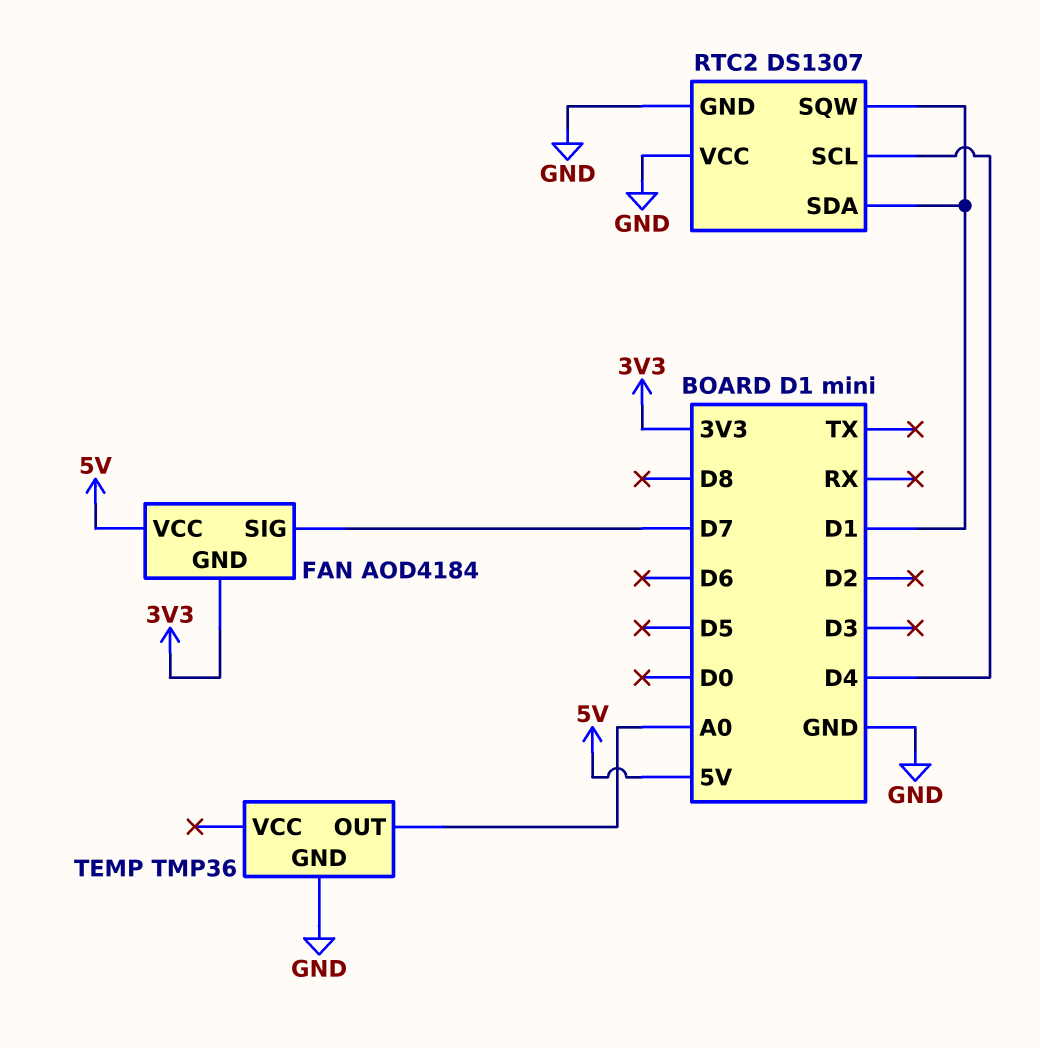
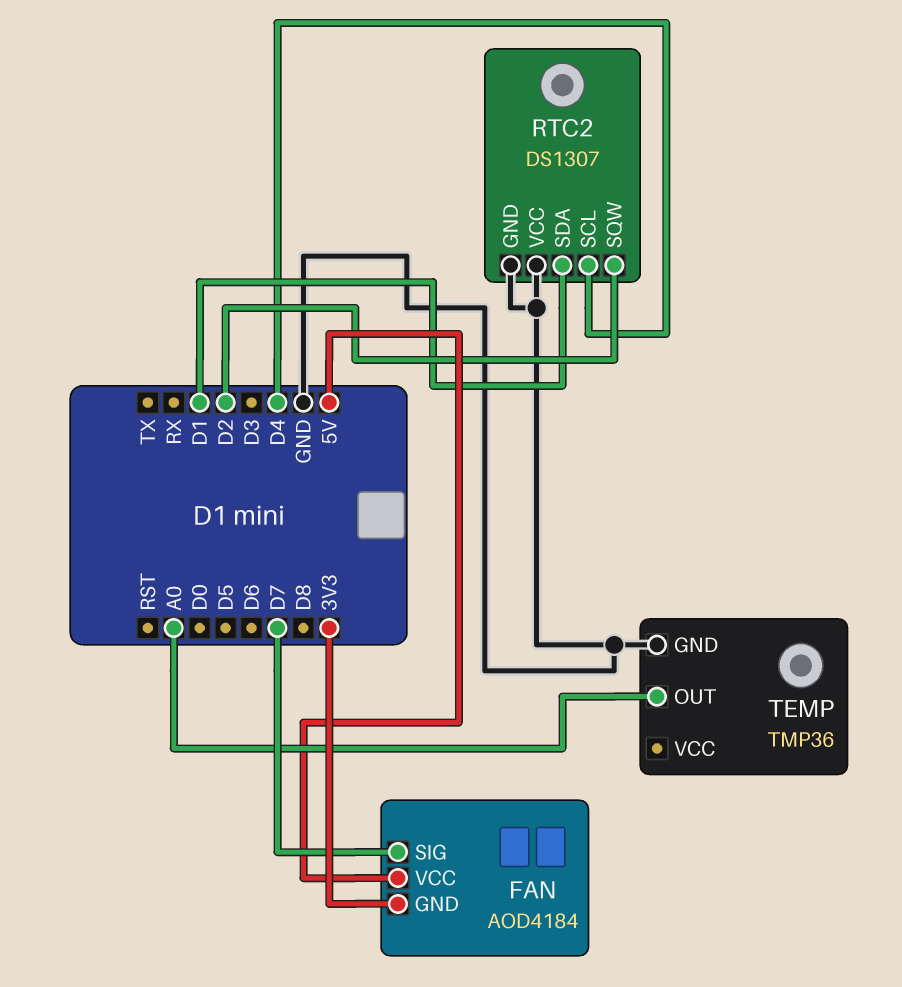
RTC2 pin SQW: D1 -> D2

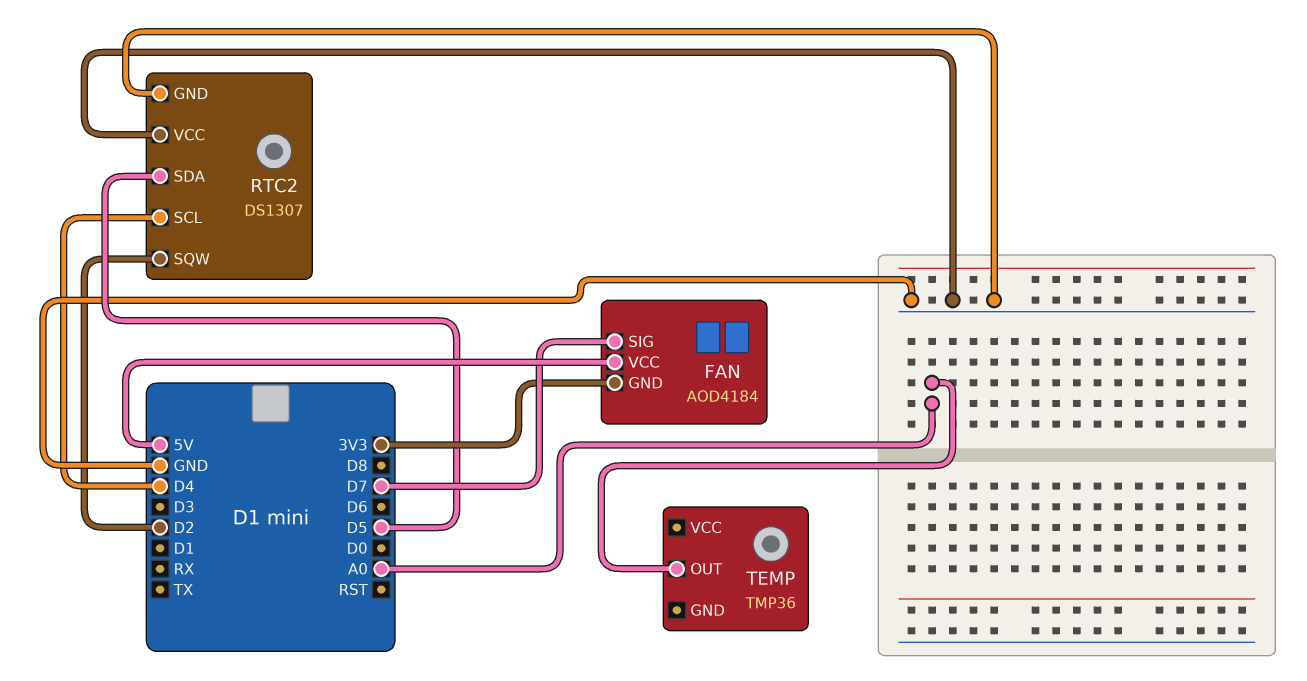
RTC2 pin SDA: D1 -> D5
TEMP pin GND: GND -> none

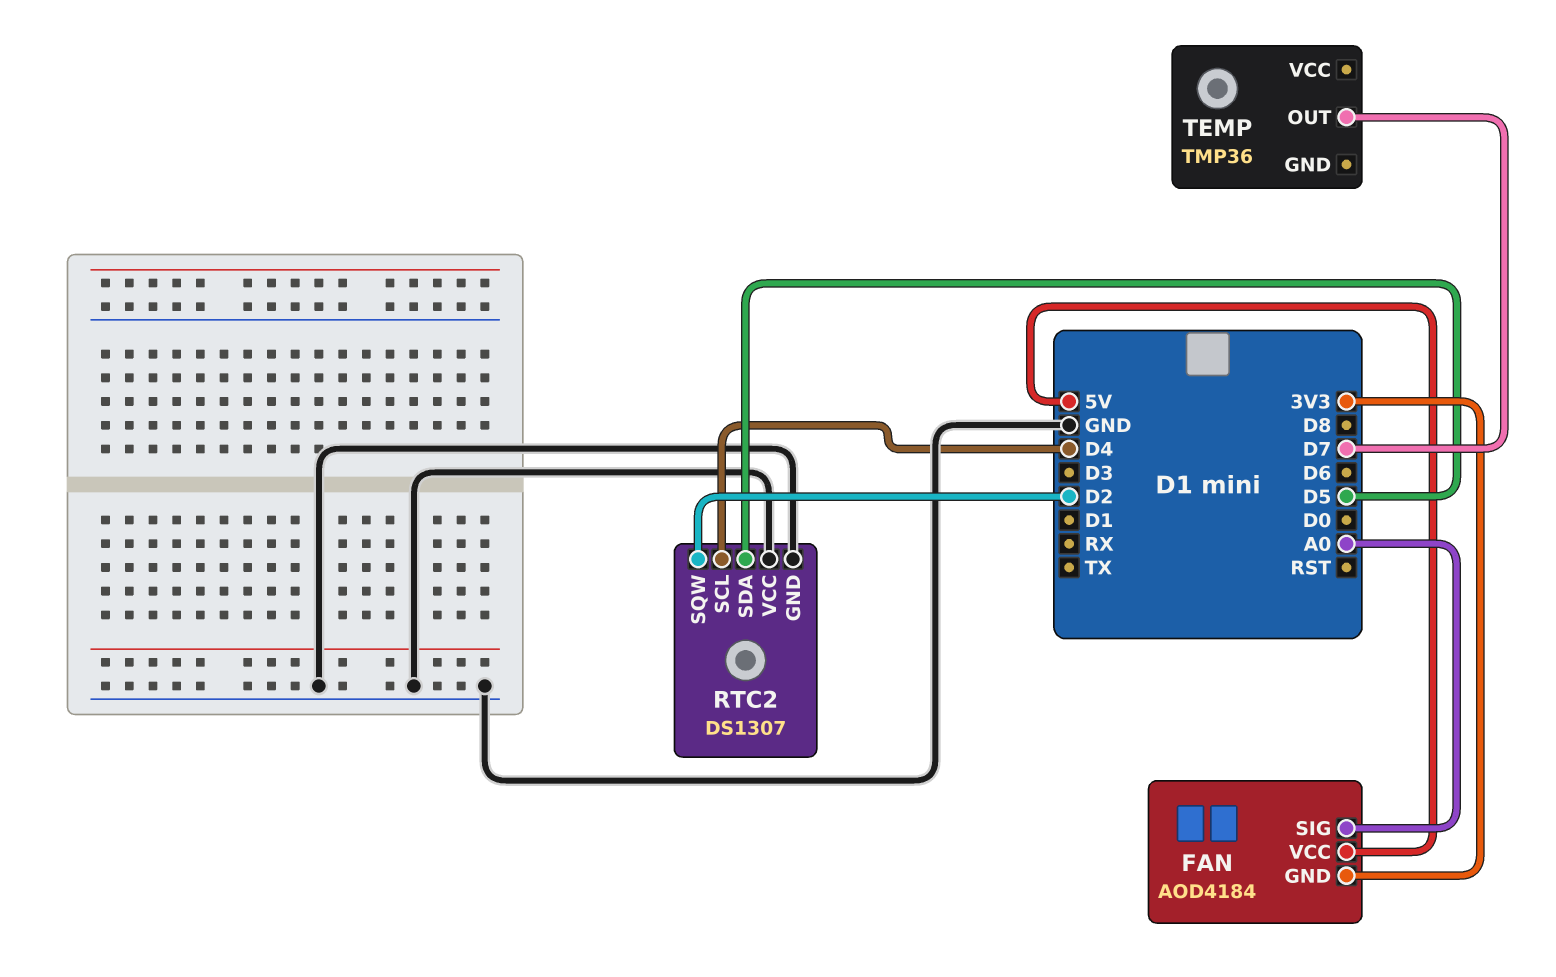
FAN pin SIG: D7 -> A0
TEMP pin OUT: A0 -> D7

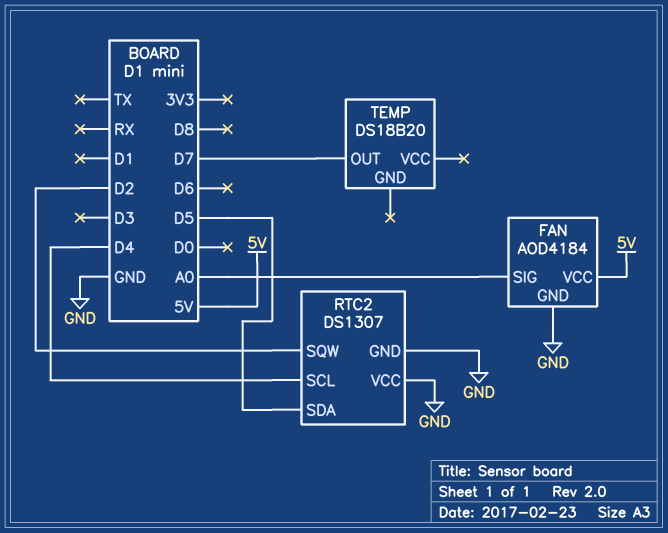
FAN pin GND: 3V3 -> GND
TEMP: TMP36 -> DS18B20

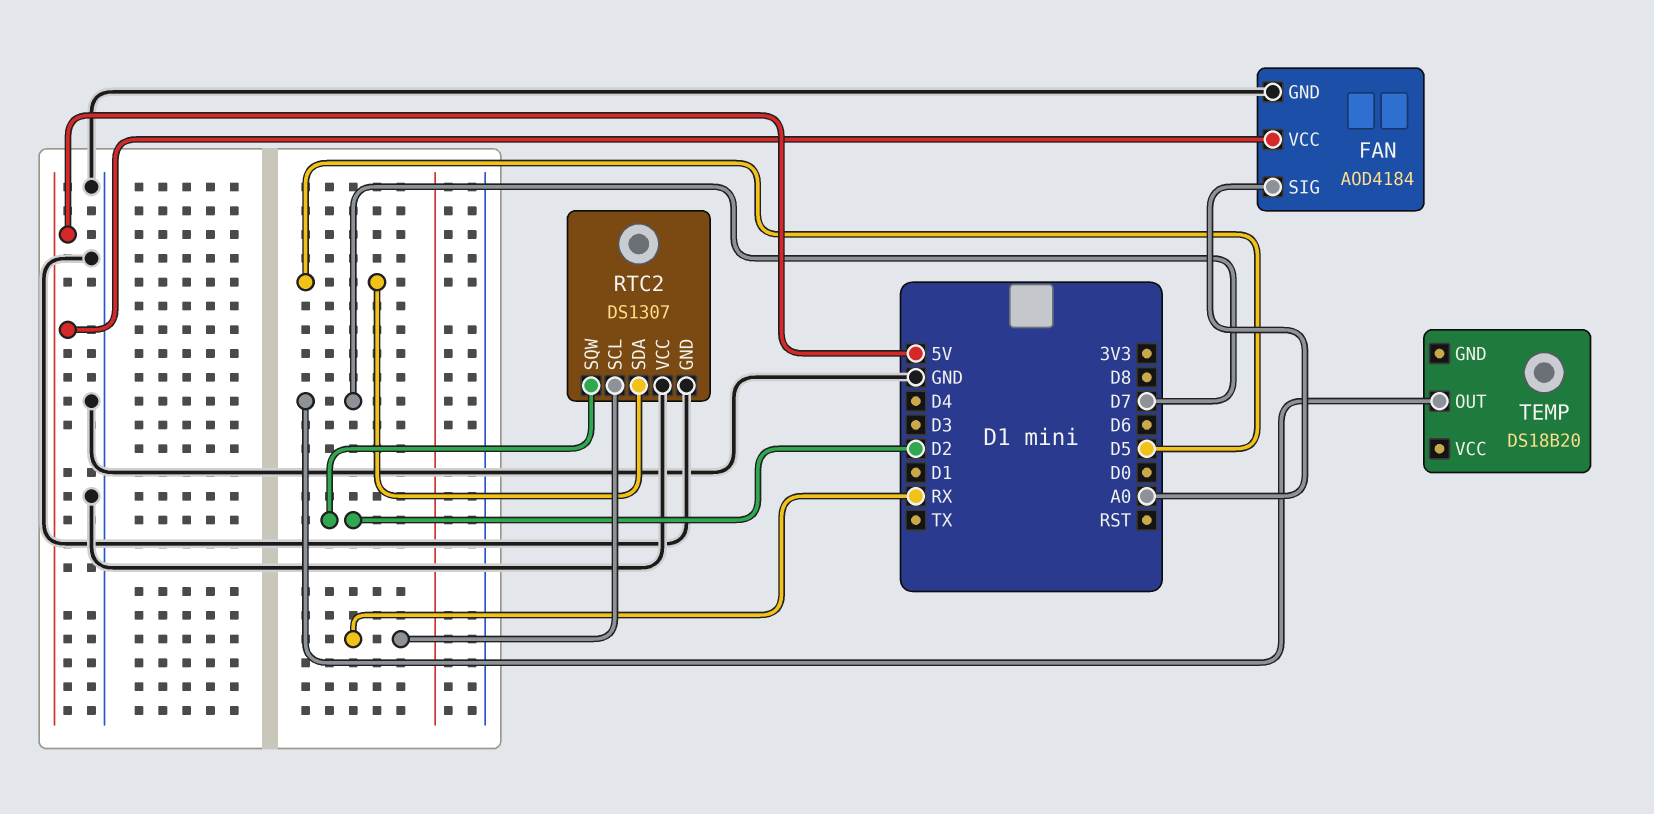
RTC2 pin SCL: D4 -> RX

